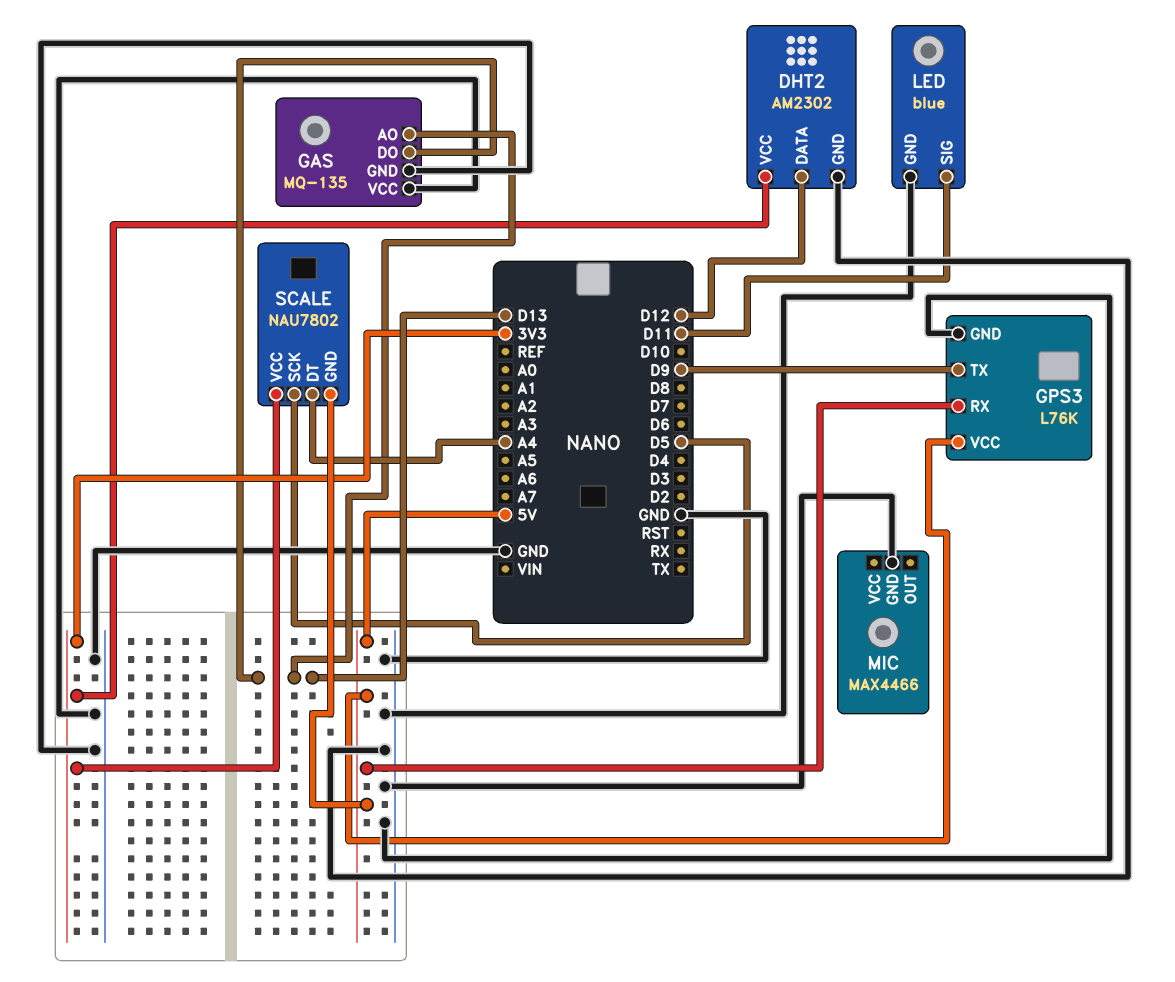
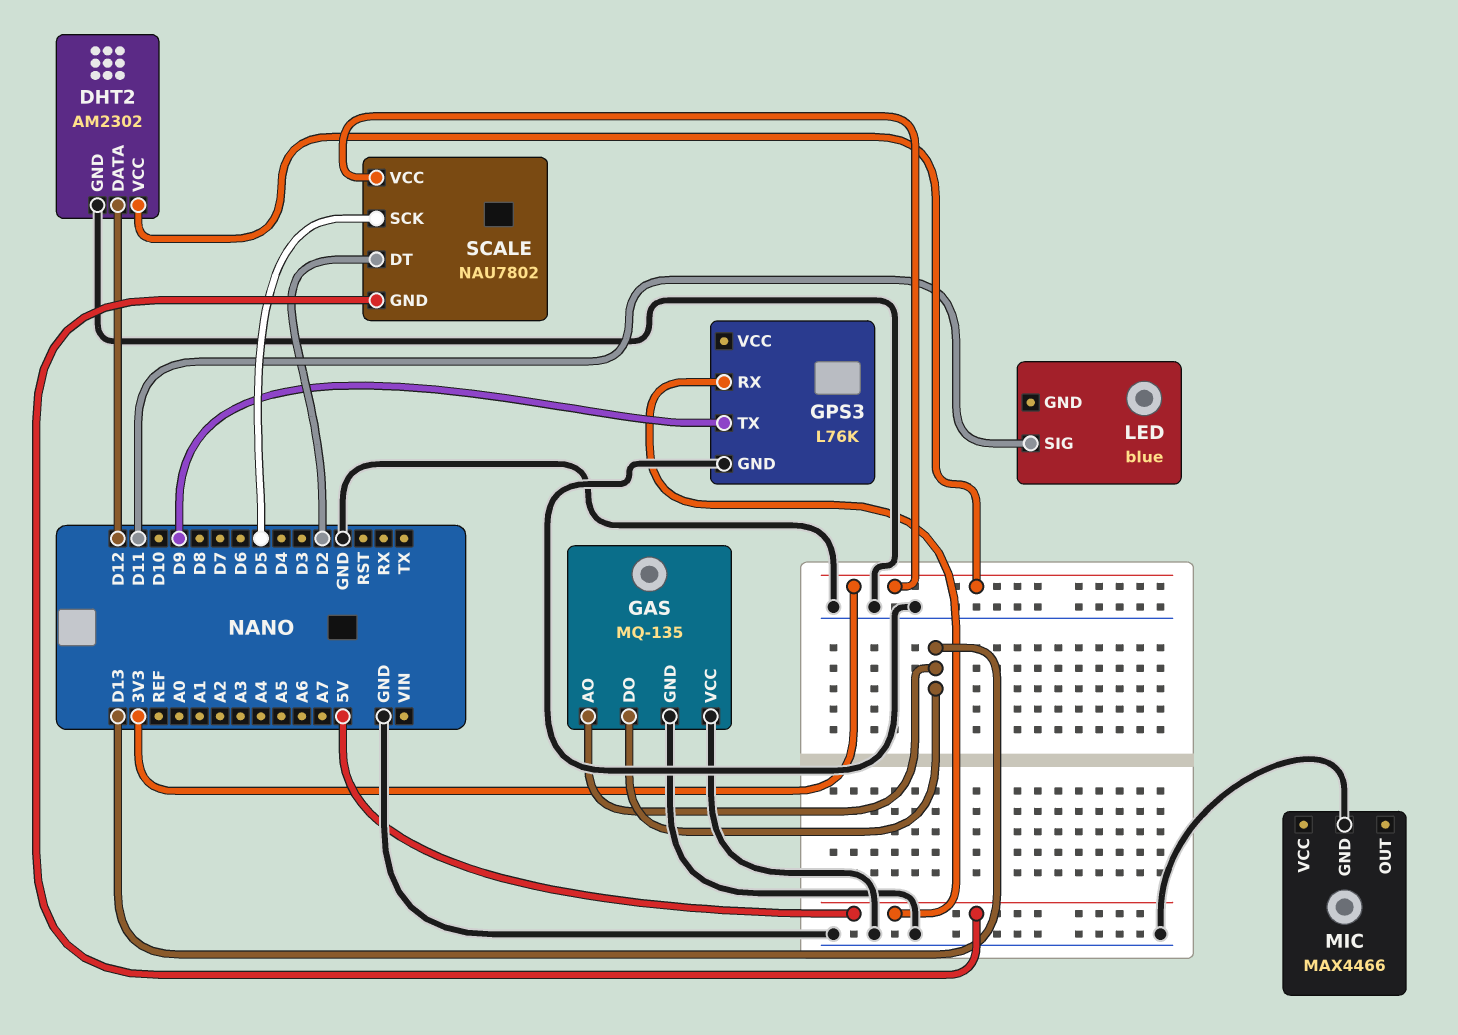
GPS3 pin VCC: 5V -> none
LED pin GND: GND -> none
SCALE pin DT: A4 -> D2

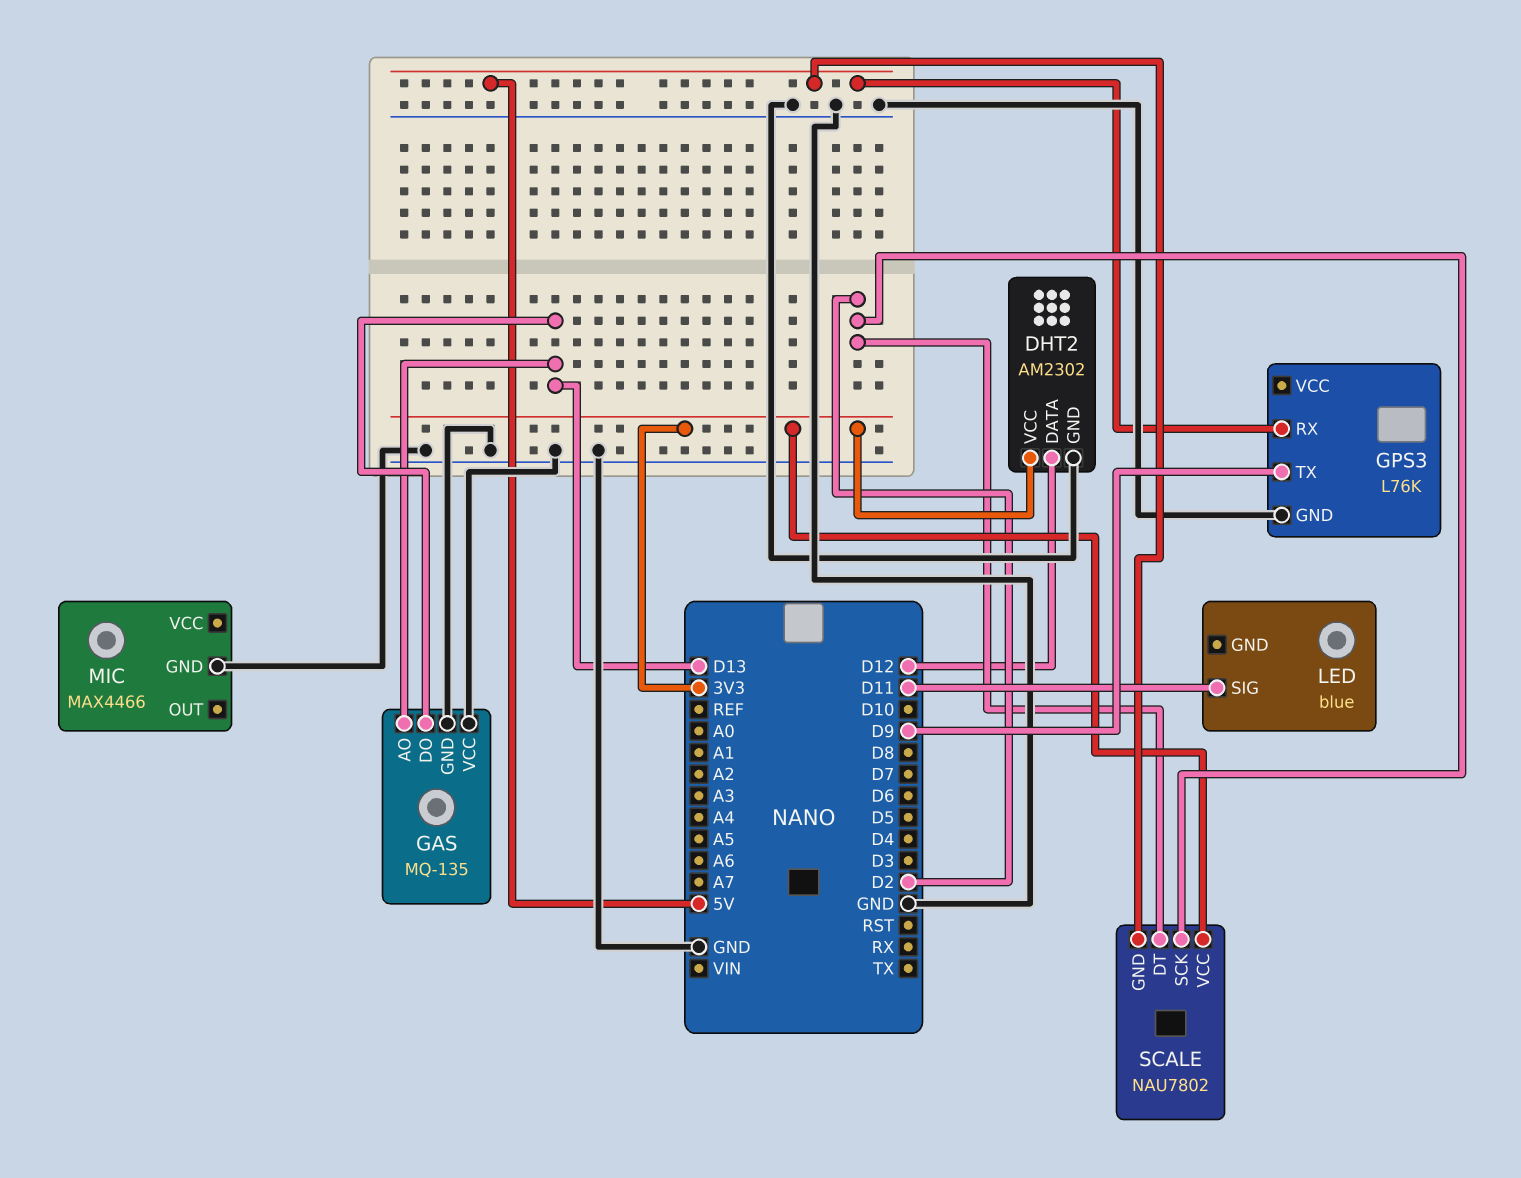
SCALE pin SCK: D5 -> D2

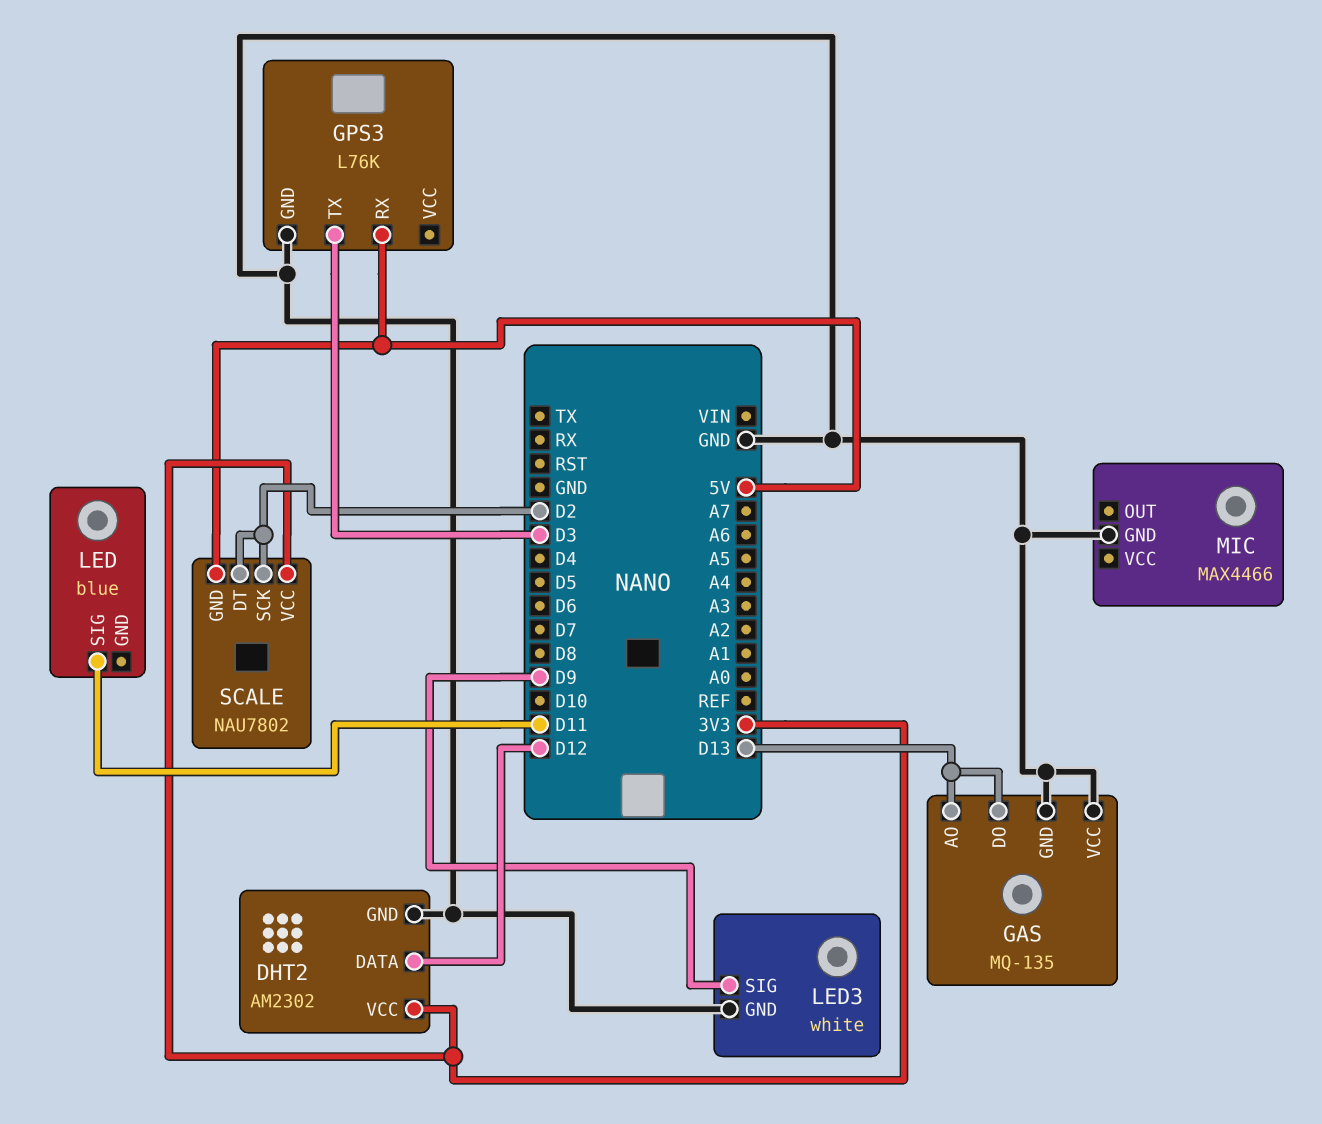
GPS3 pin TX: D9 -> D3
LED3: none -> white
LED3 pin GND: none -> GND
LED3 pin SIG: none -> D9

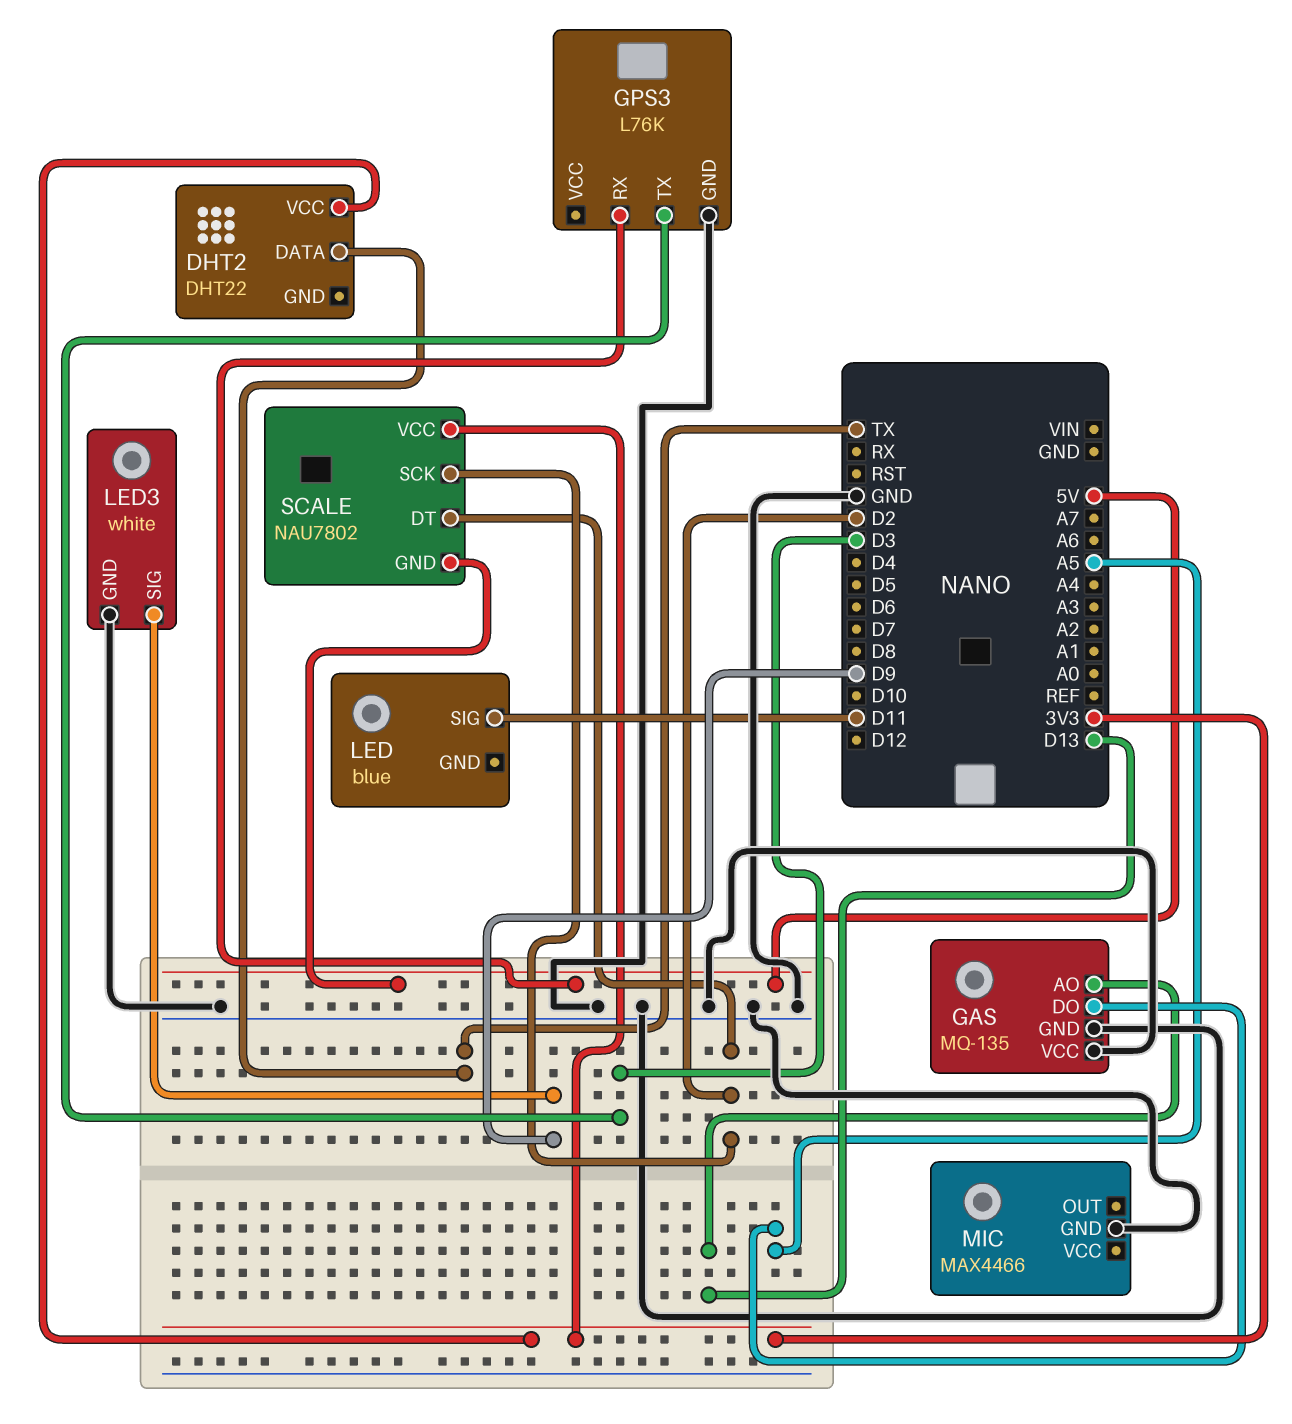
DHT2: AM2302 -> DHT22
DHT2 pin DATA: D12 -> TX
DHT2 pin GND: GND -> none
GAS pin DO: D13 -> A5

